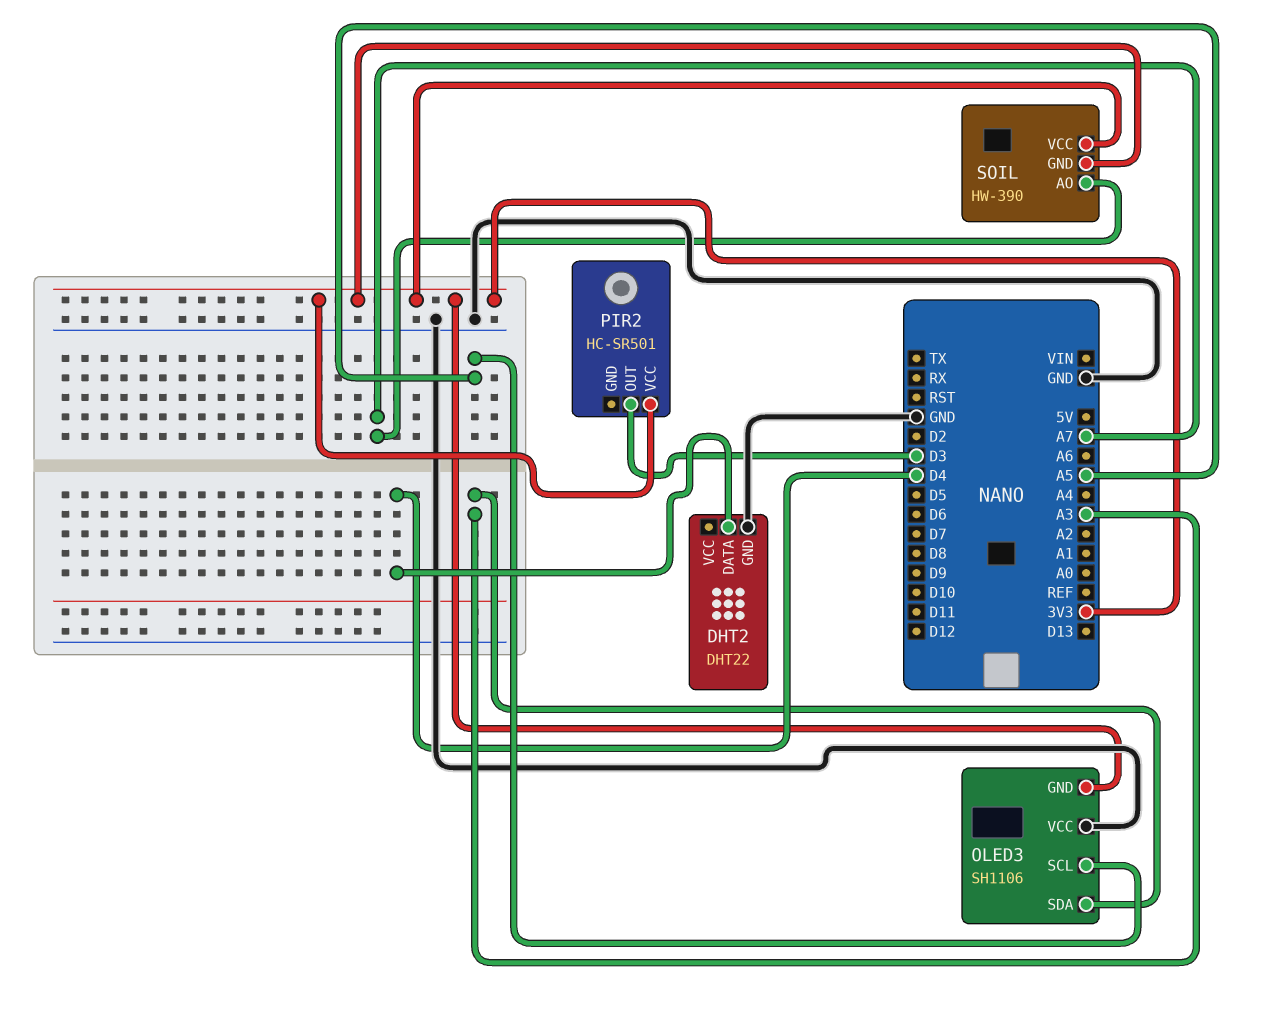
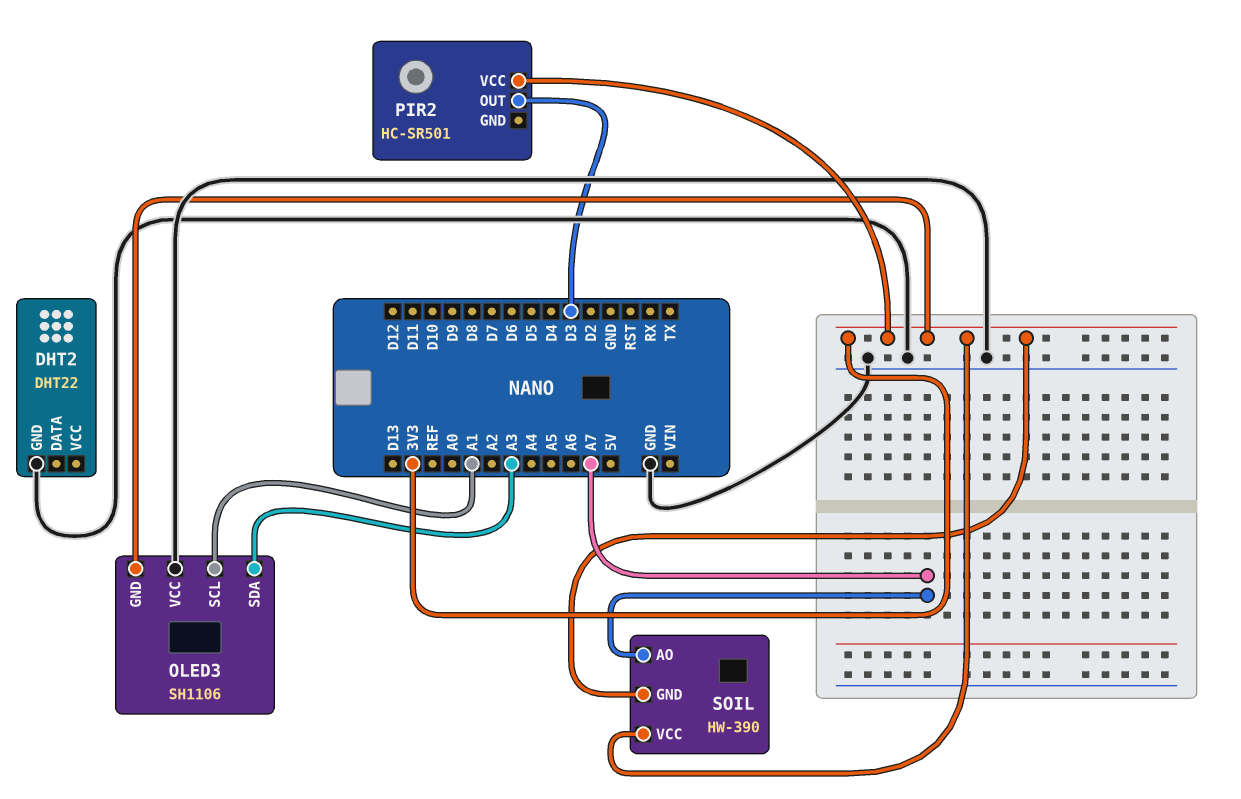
DHT2 pin DATA: D4 -> none
OLED3 pin SCL: A5 -> A1

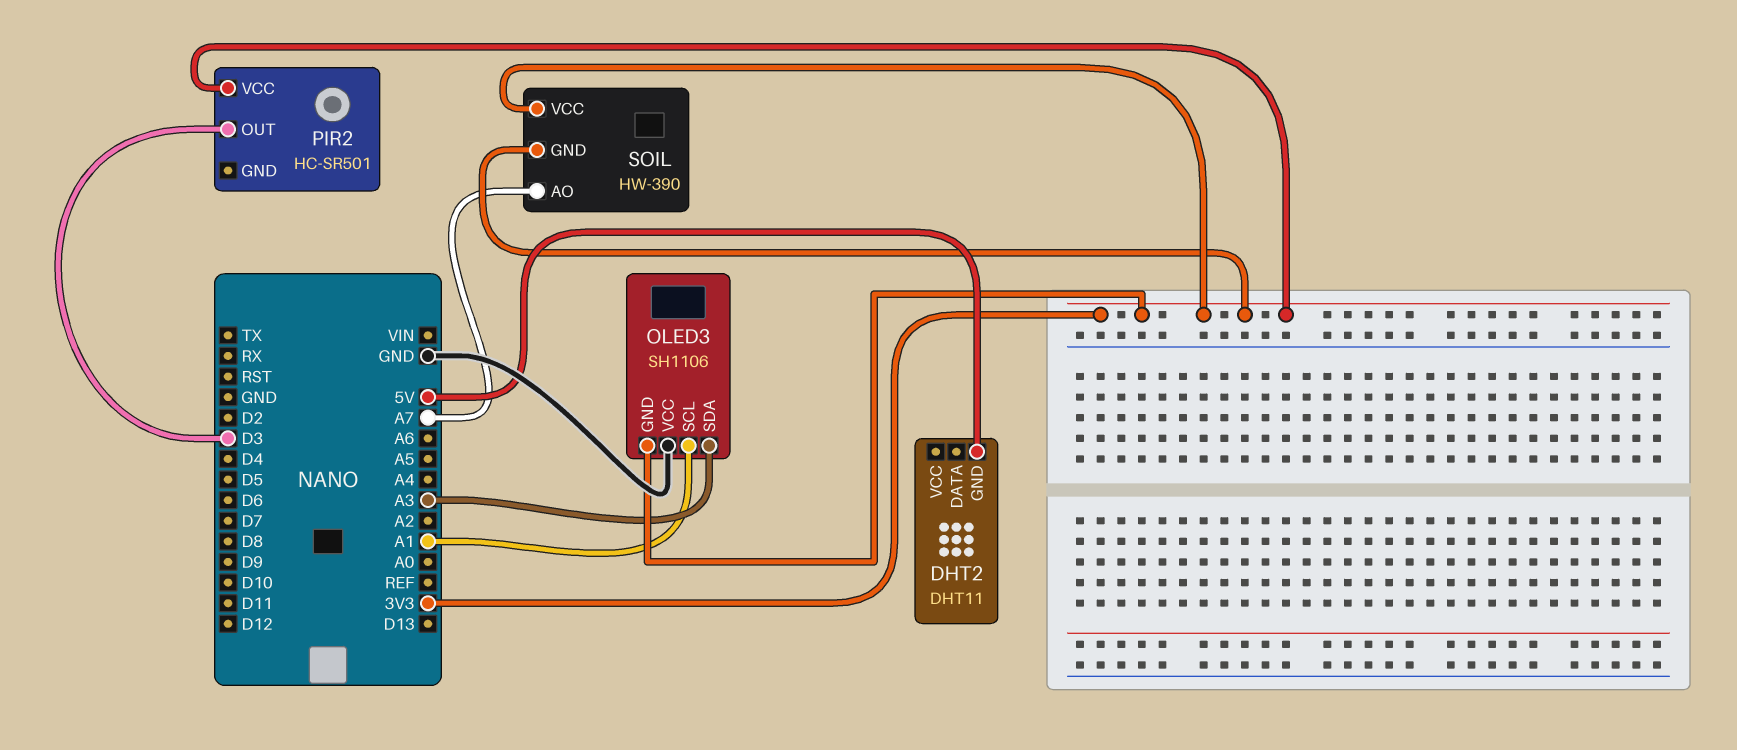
DHT2: DHT22 -> DHT11
DHT2 pin GND: GND -> 5V

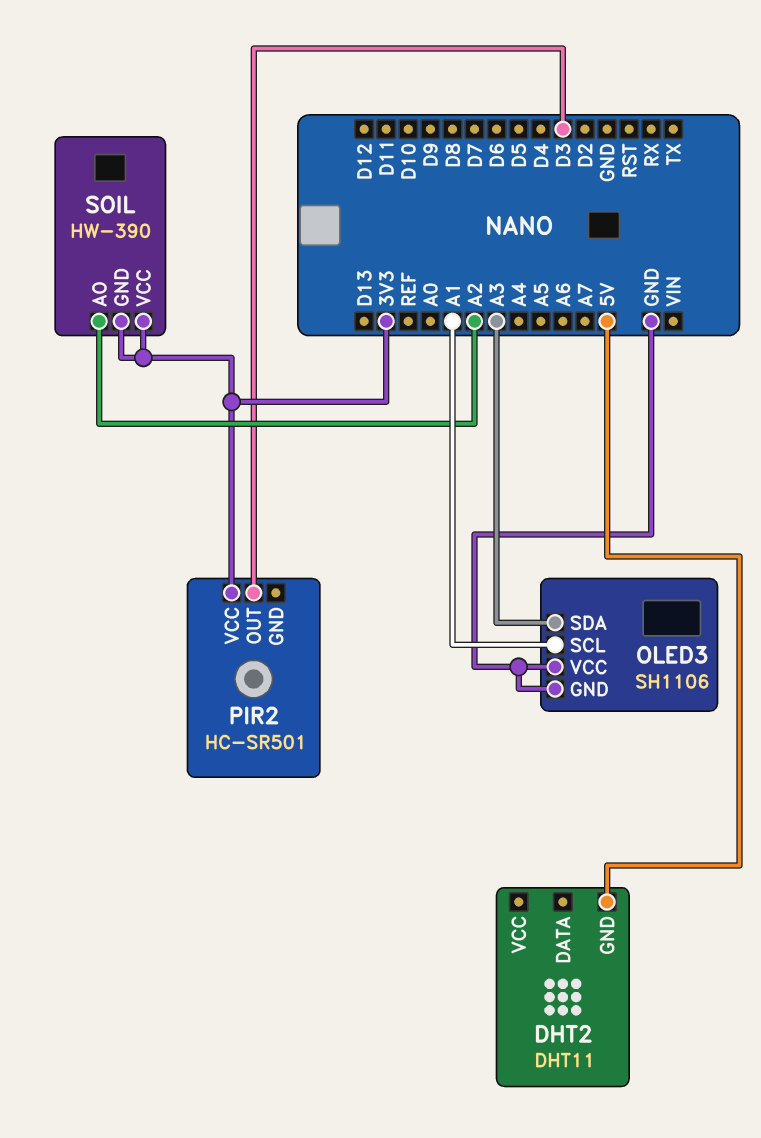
OLED3 pin GND: 3V3 -> GND
SOIL pin AO: A7 -> A2

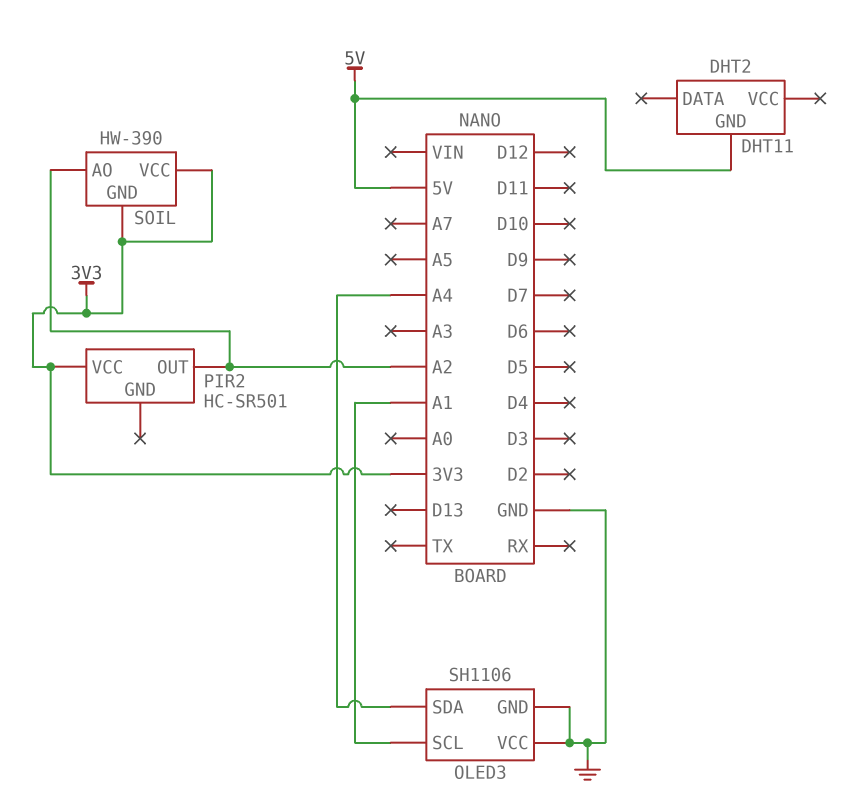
OLED3 pin SDA: A3 -> A4
PIR2 pin OUT: D3 -> A2

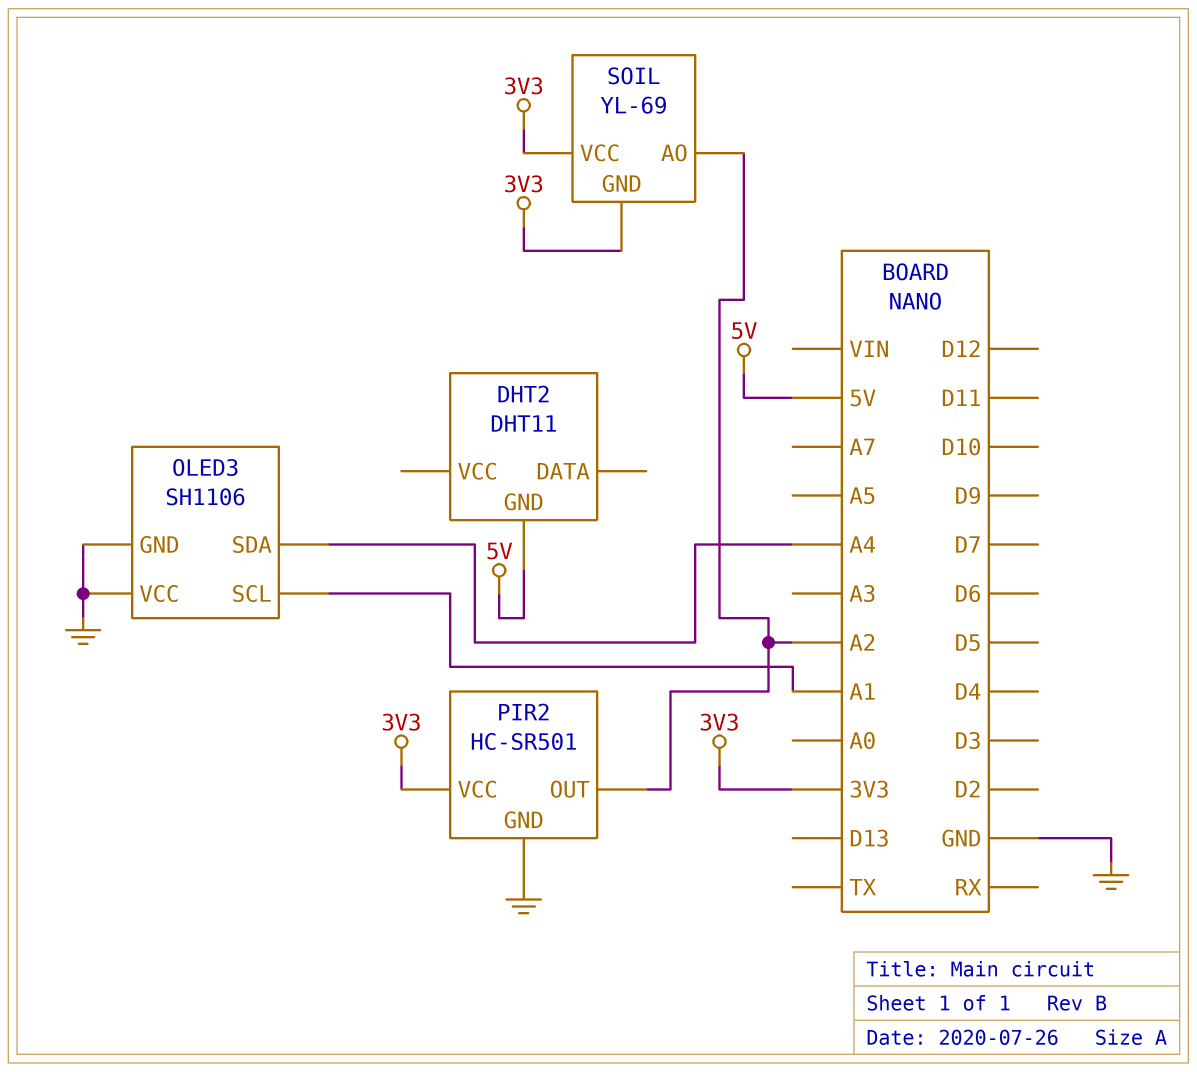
PIR2 pin GND: none -> GND
SOIL: HW-390 -> YL-69

